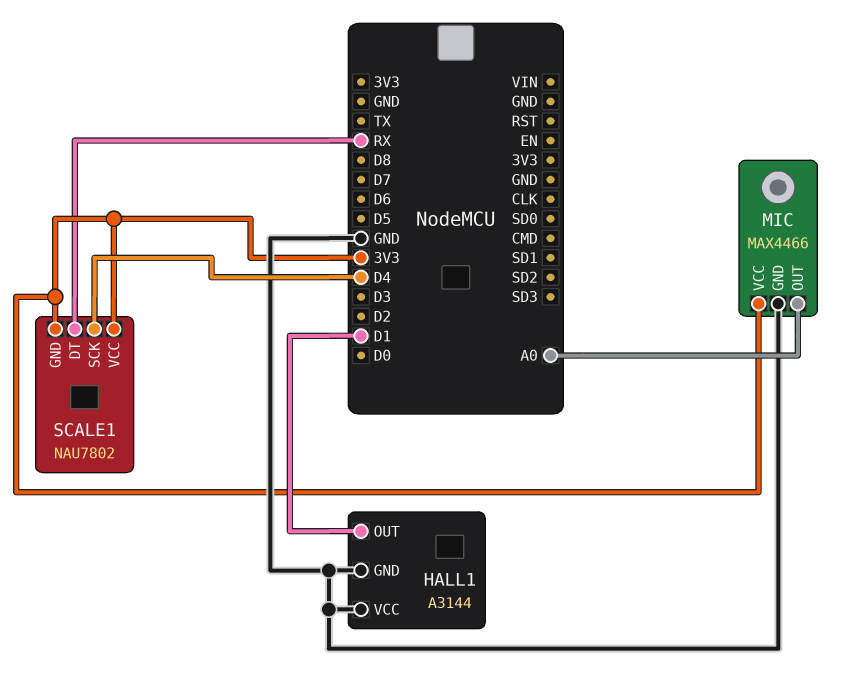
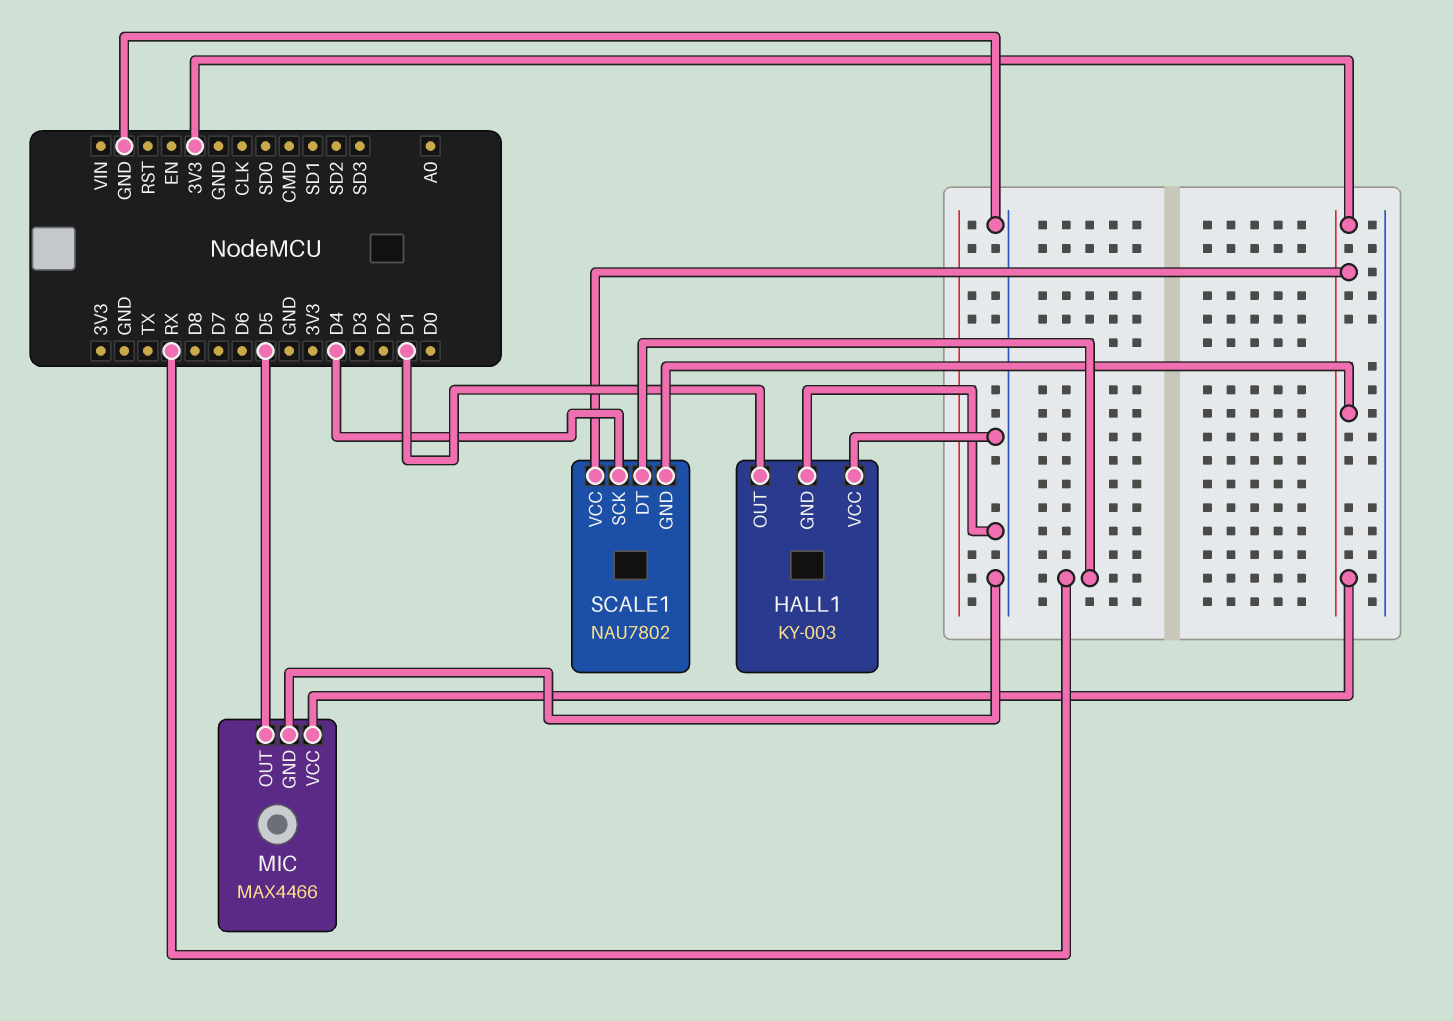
HALL1: A3144 -> KY-003
MIC pin OUT: A0 -> D5

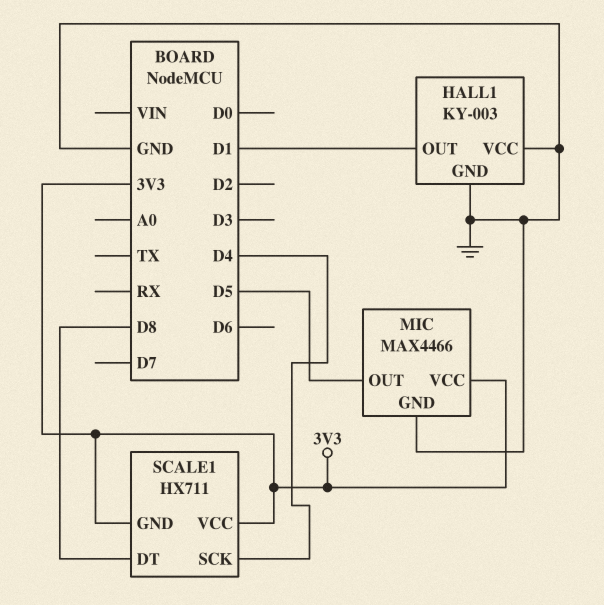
SCALE1: NAU7802 -> HX711
SCALE1 pin DT: RX -> D8

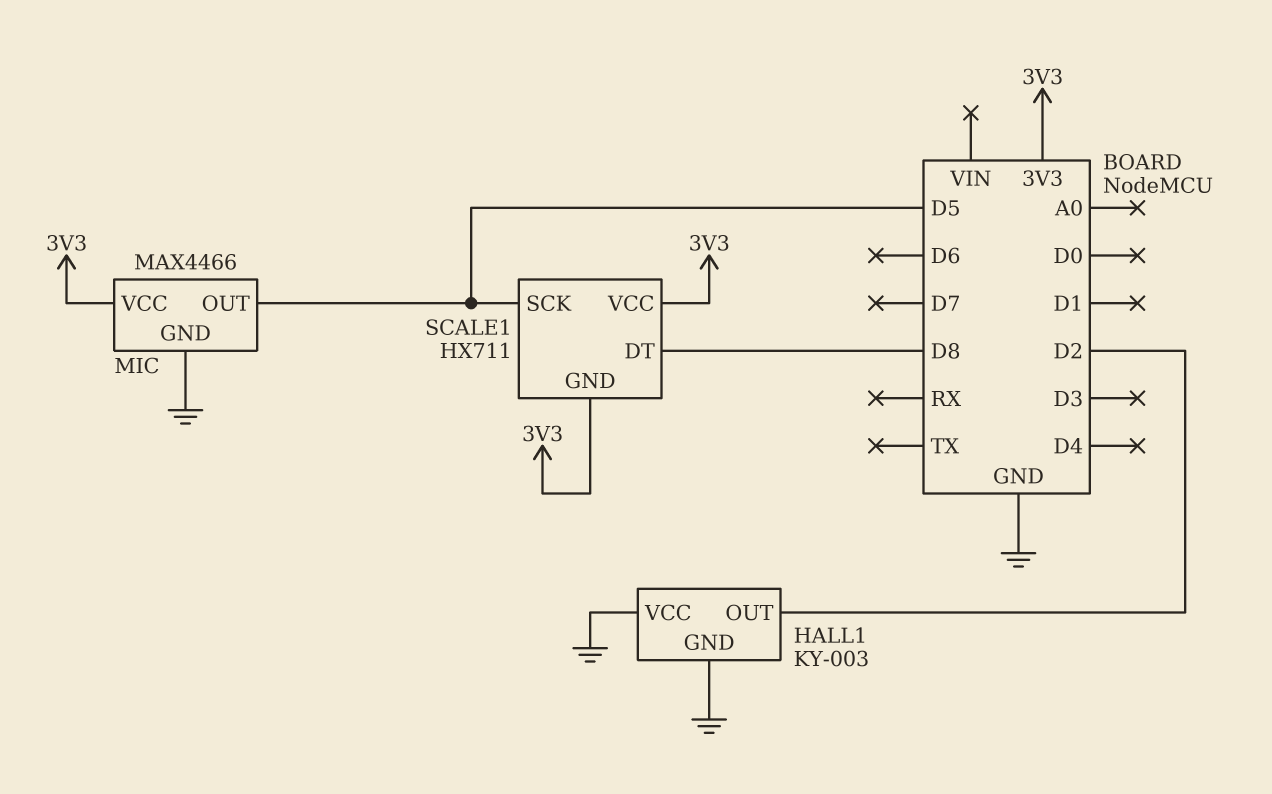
HALL1 pin OUT: D1 -> D2
SCALE1 pin SCK: D4 -> D5

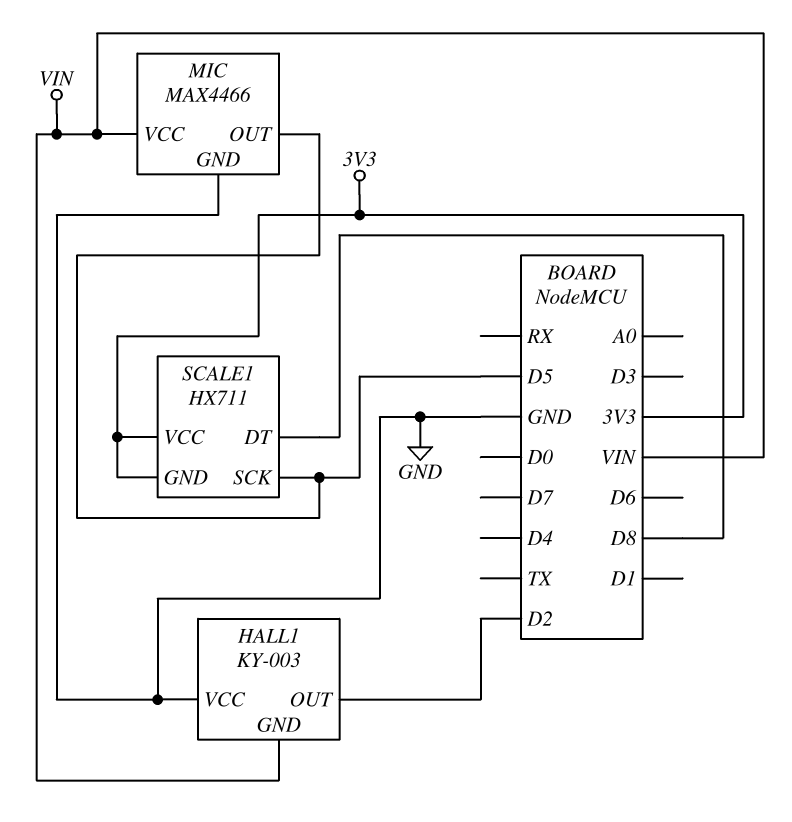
HALL1 pin GND: GND -> VIN
MIC pin VCC: 3V3 -> VIN

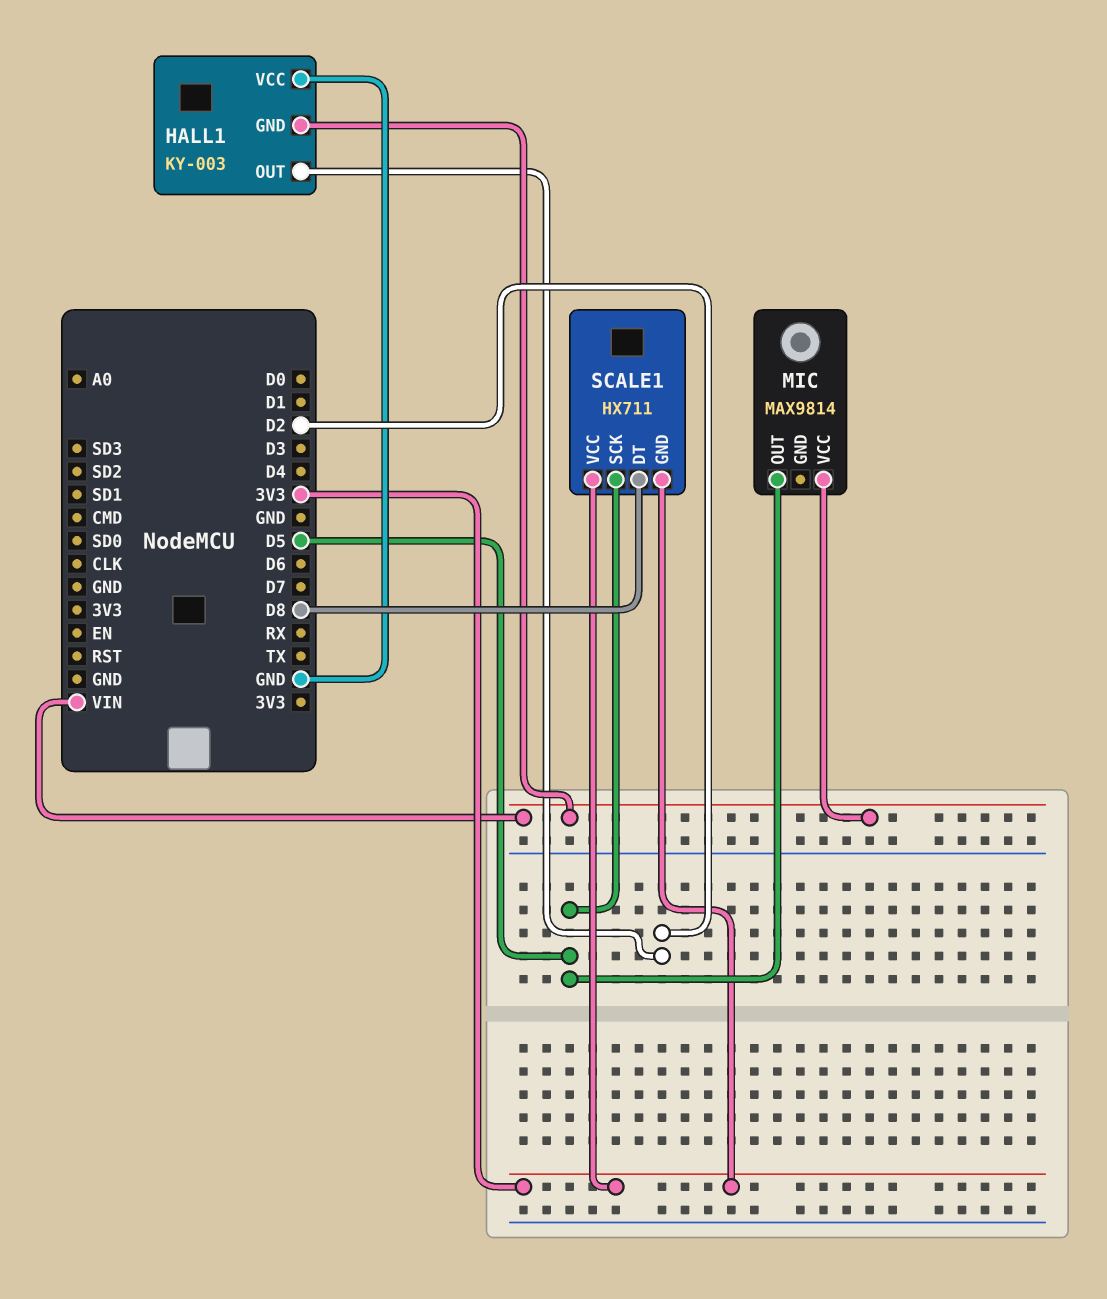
MIC: MAX4466 -> MAX9814
MIC pin GND: GND -> none

